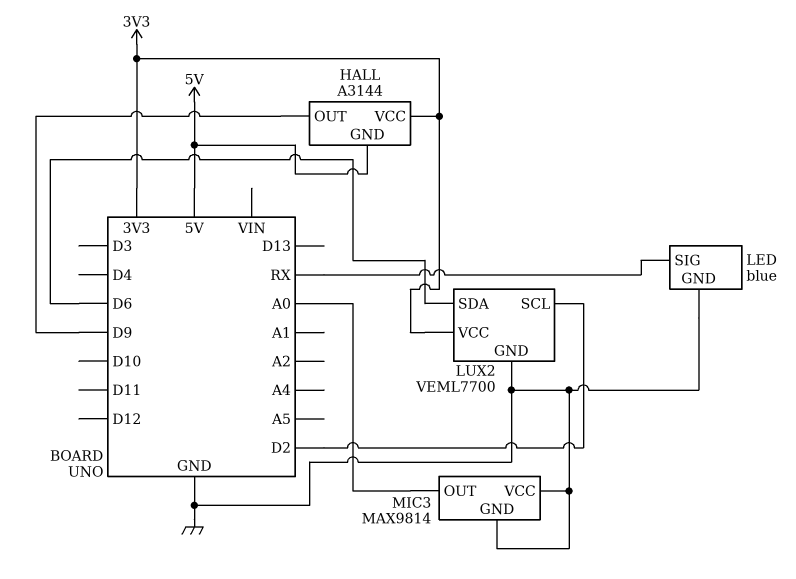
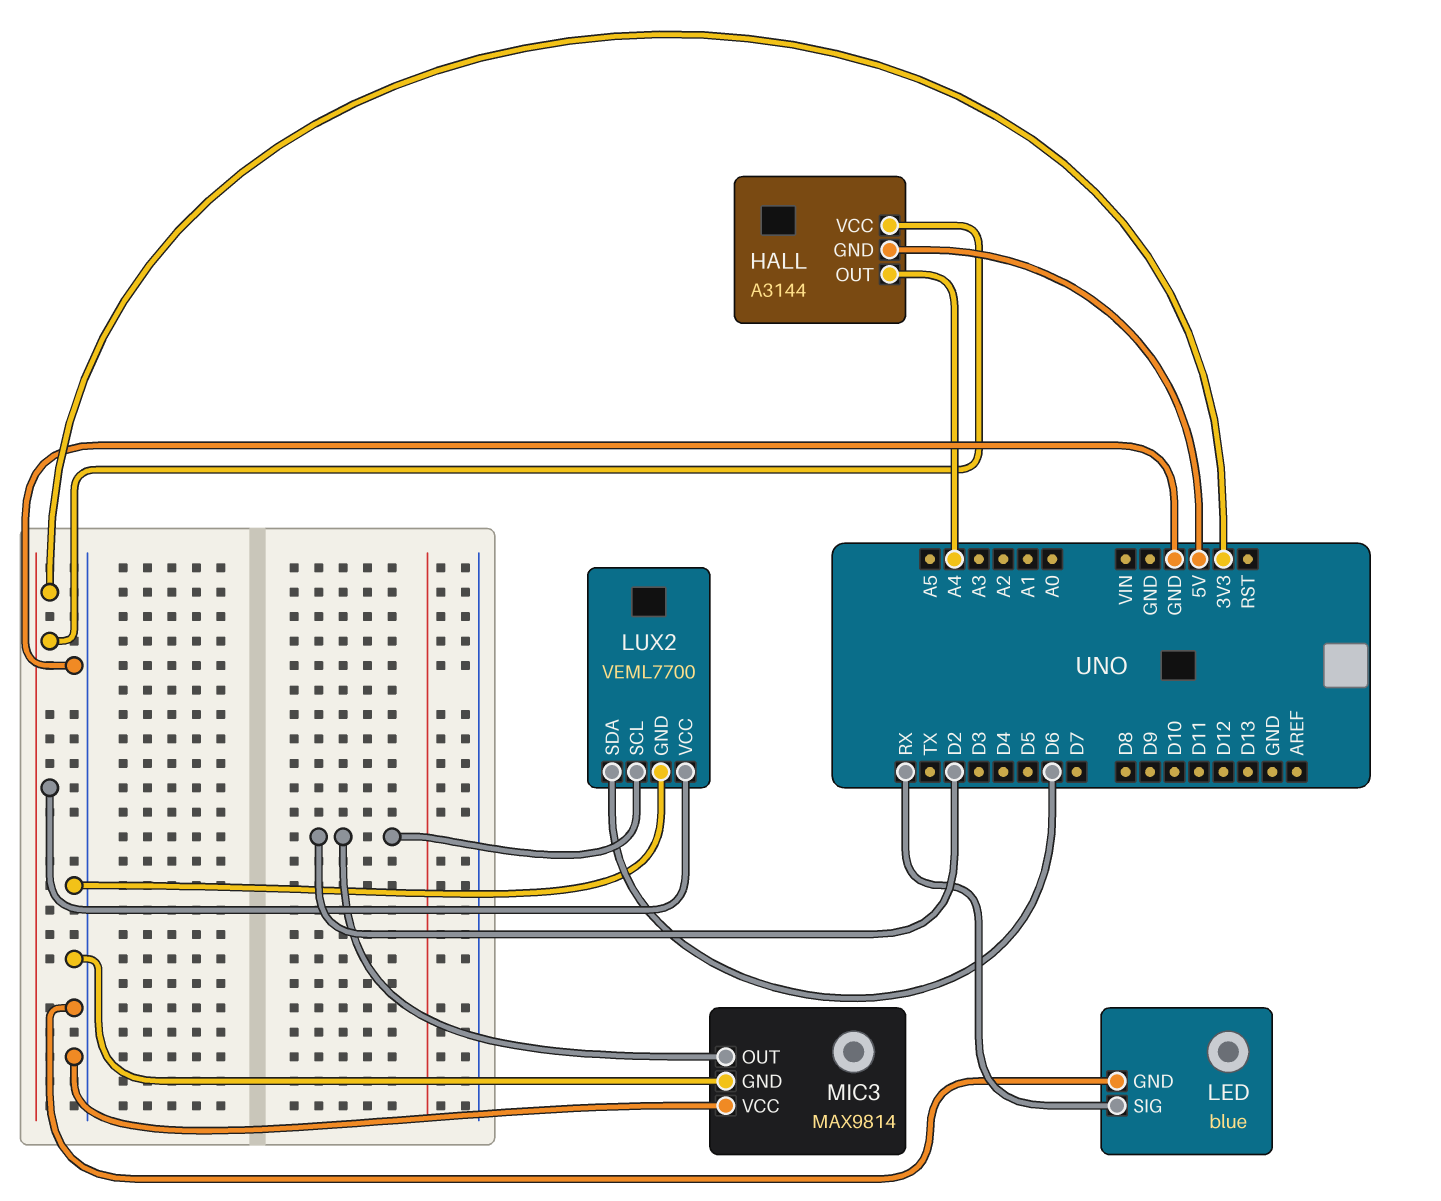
HALL pin OUT: D9 -> A4
MIC3 pin OUT: A0 -> D2

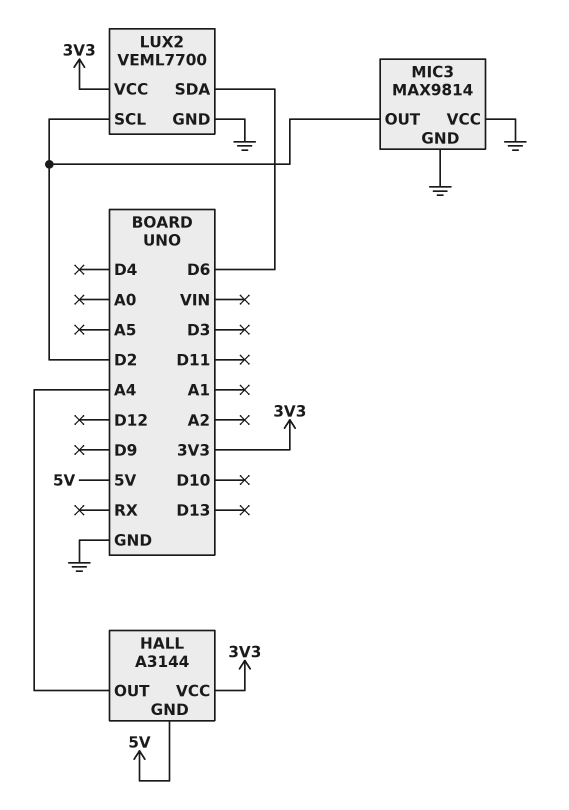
LED: blue -> none
LED pin GND: GND -> none
LED pin SIG: RX -> none

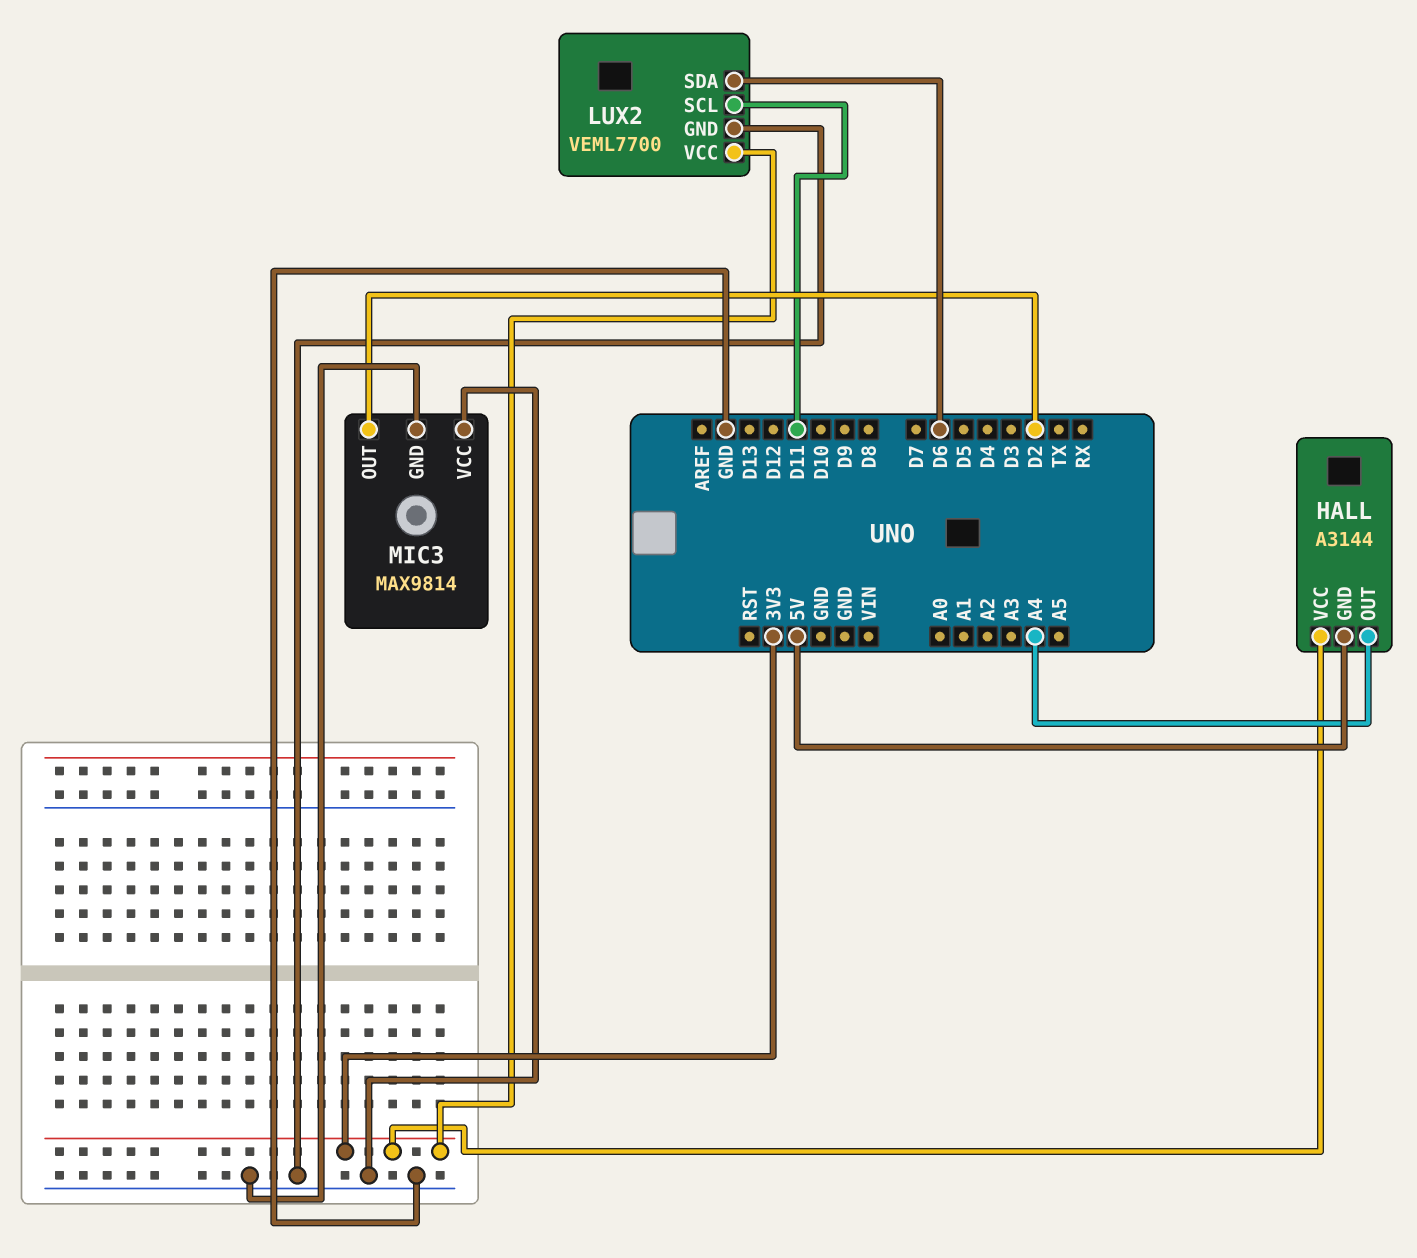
LUX2 pin SCL: D2 -> D11

